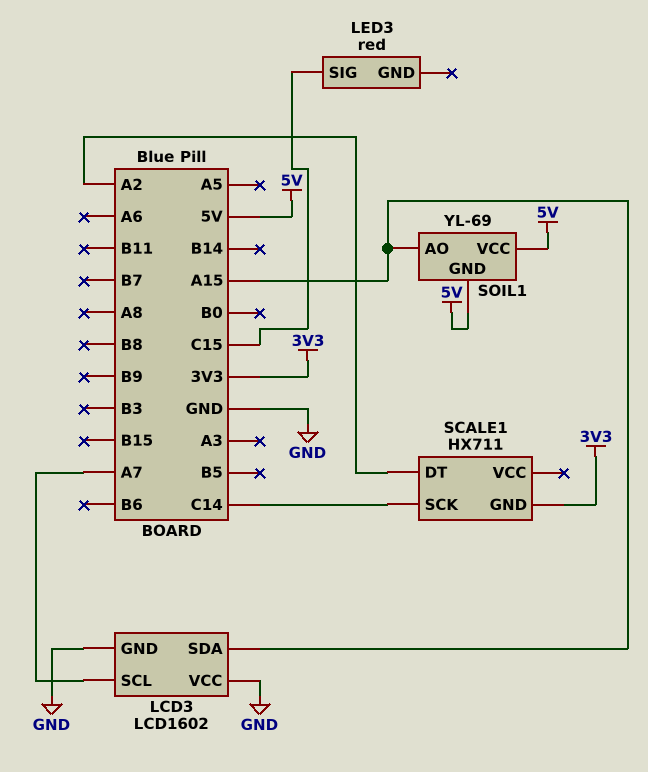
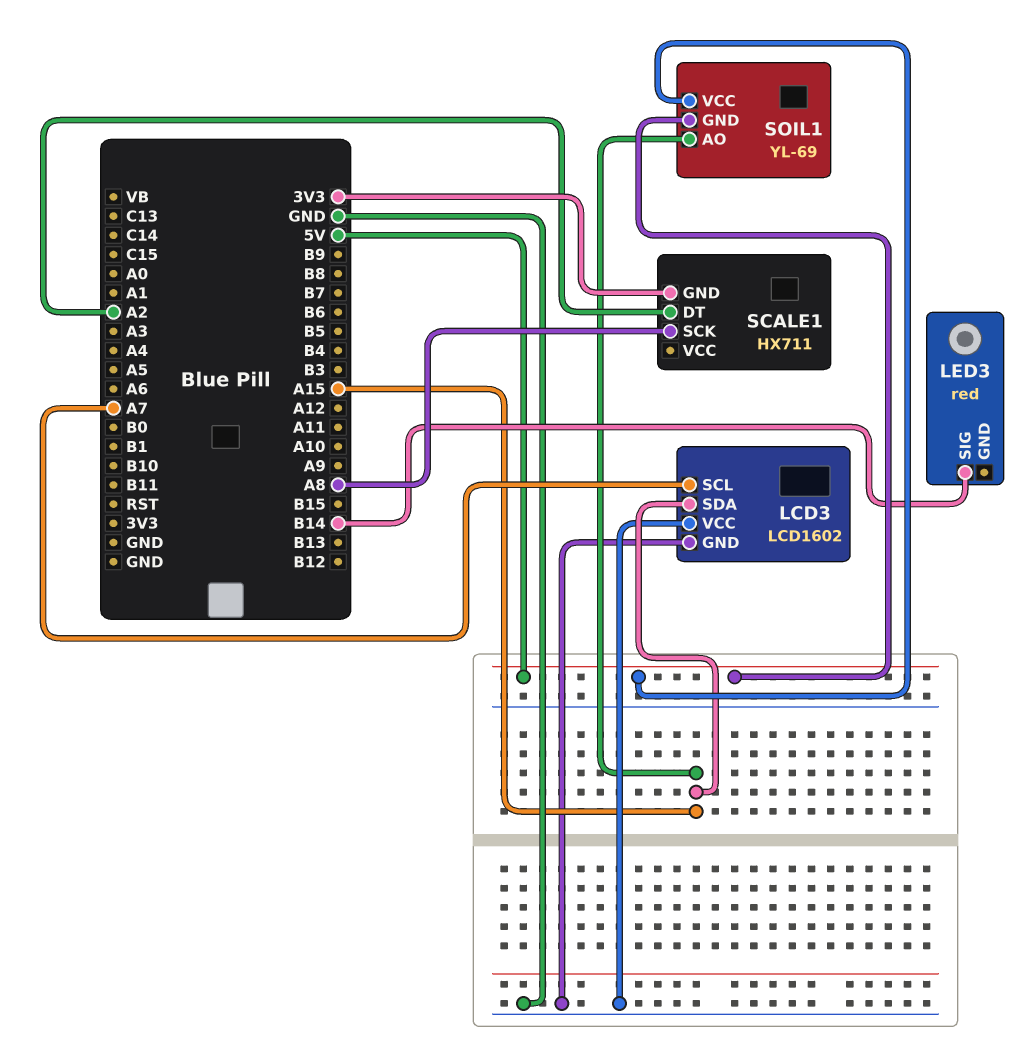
LED3 pin SIG: C15 -> B14
SCALE1 pin SCK: C14 -> A8

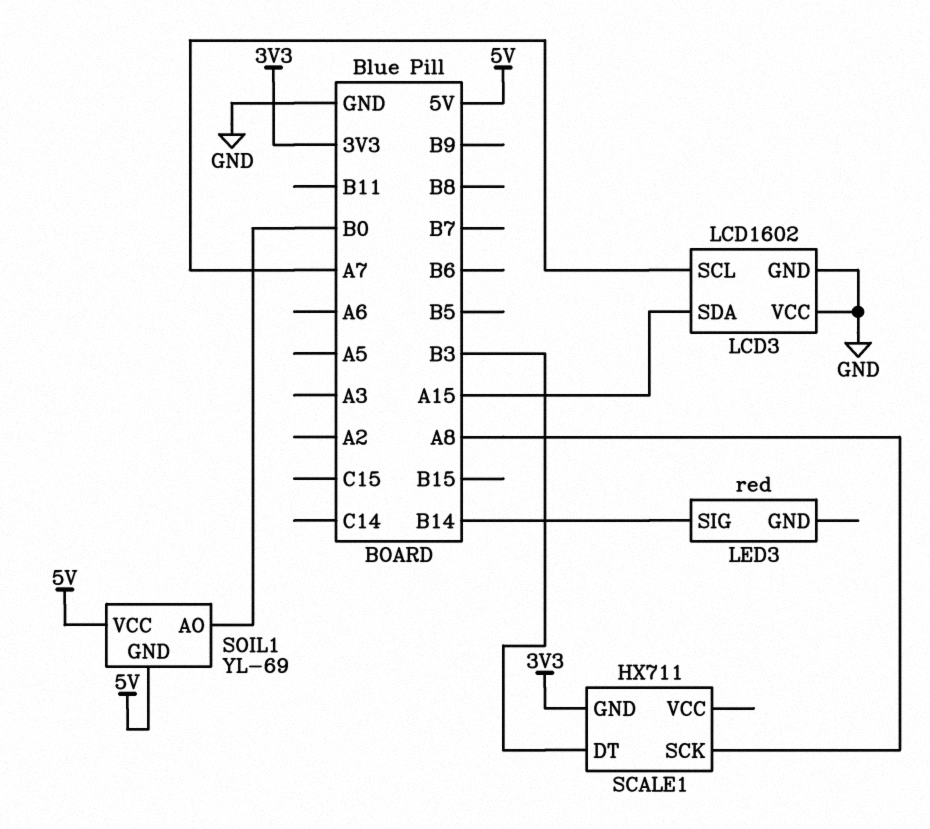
SCALE1 pin DT: A2 -> B3
SOIL1 pin AO: A15 -> B0

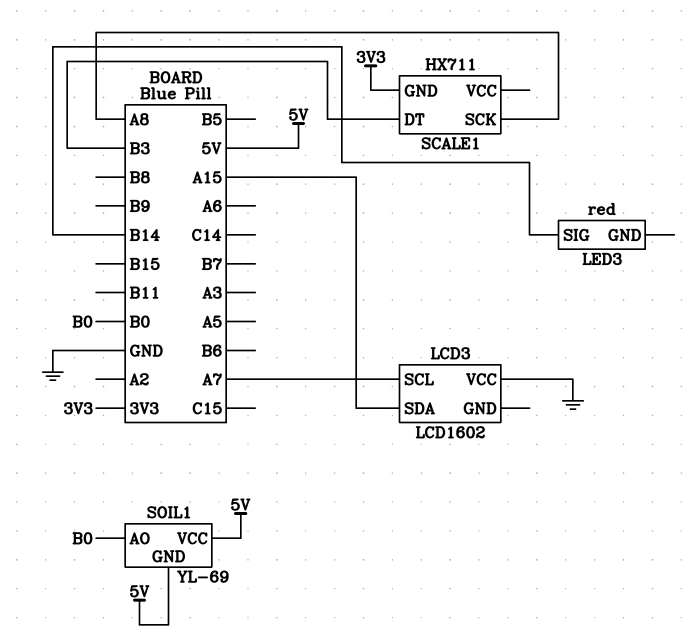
LCD3 pin GND: GND -> none

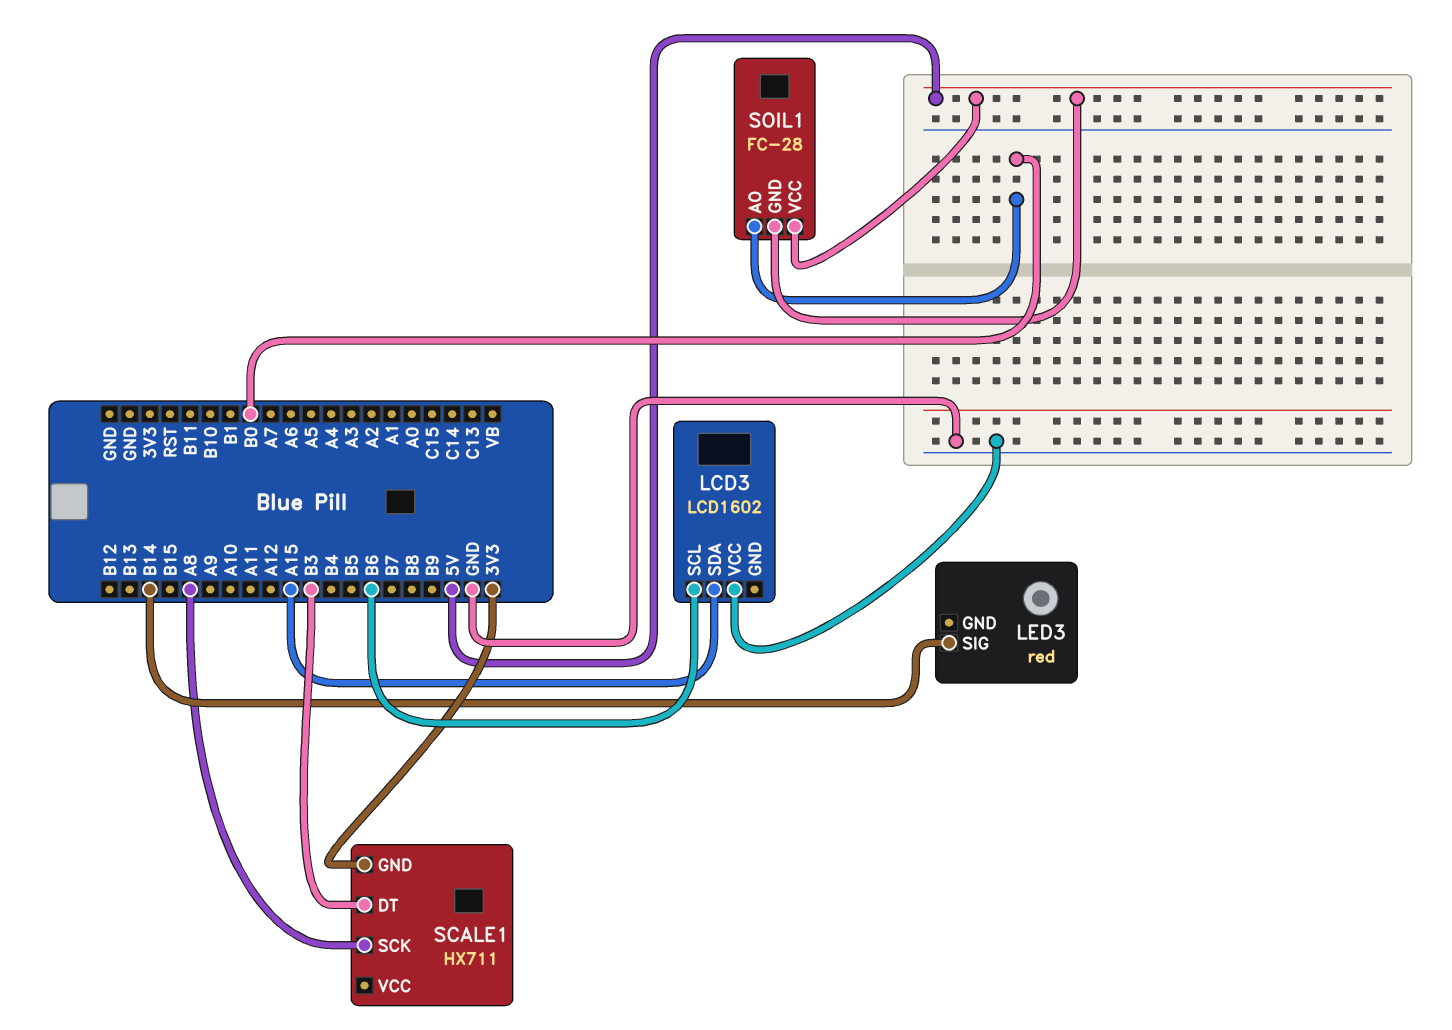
LCD3 pin SCL: A7 -> B6
SOIL1: YL-69 -> FC-28

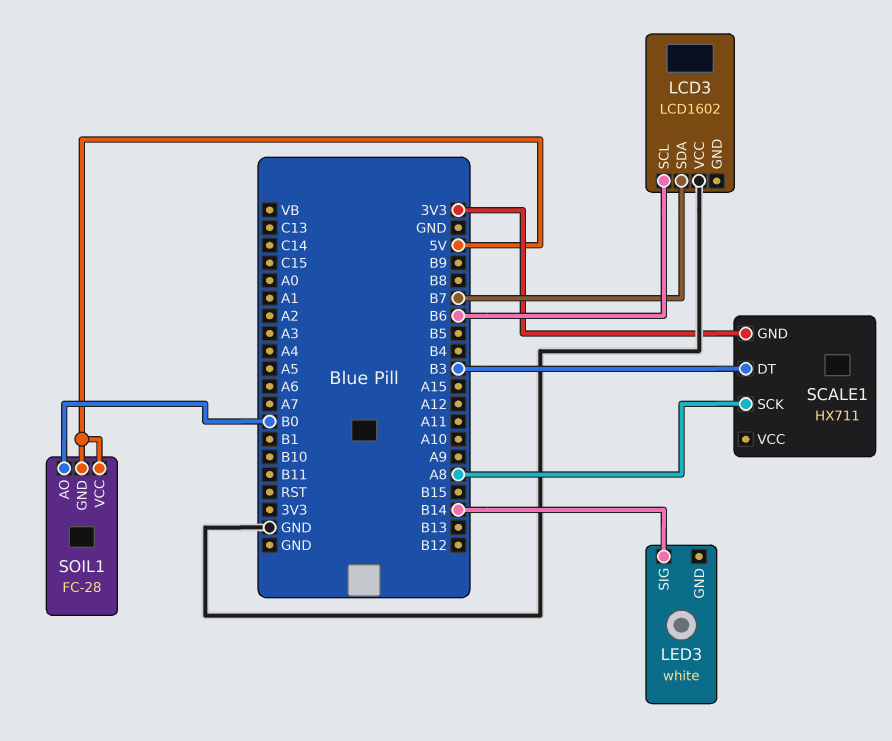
LCD3 pin SDA: A15 -> B7
LED3: red -> white

